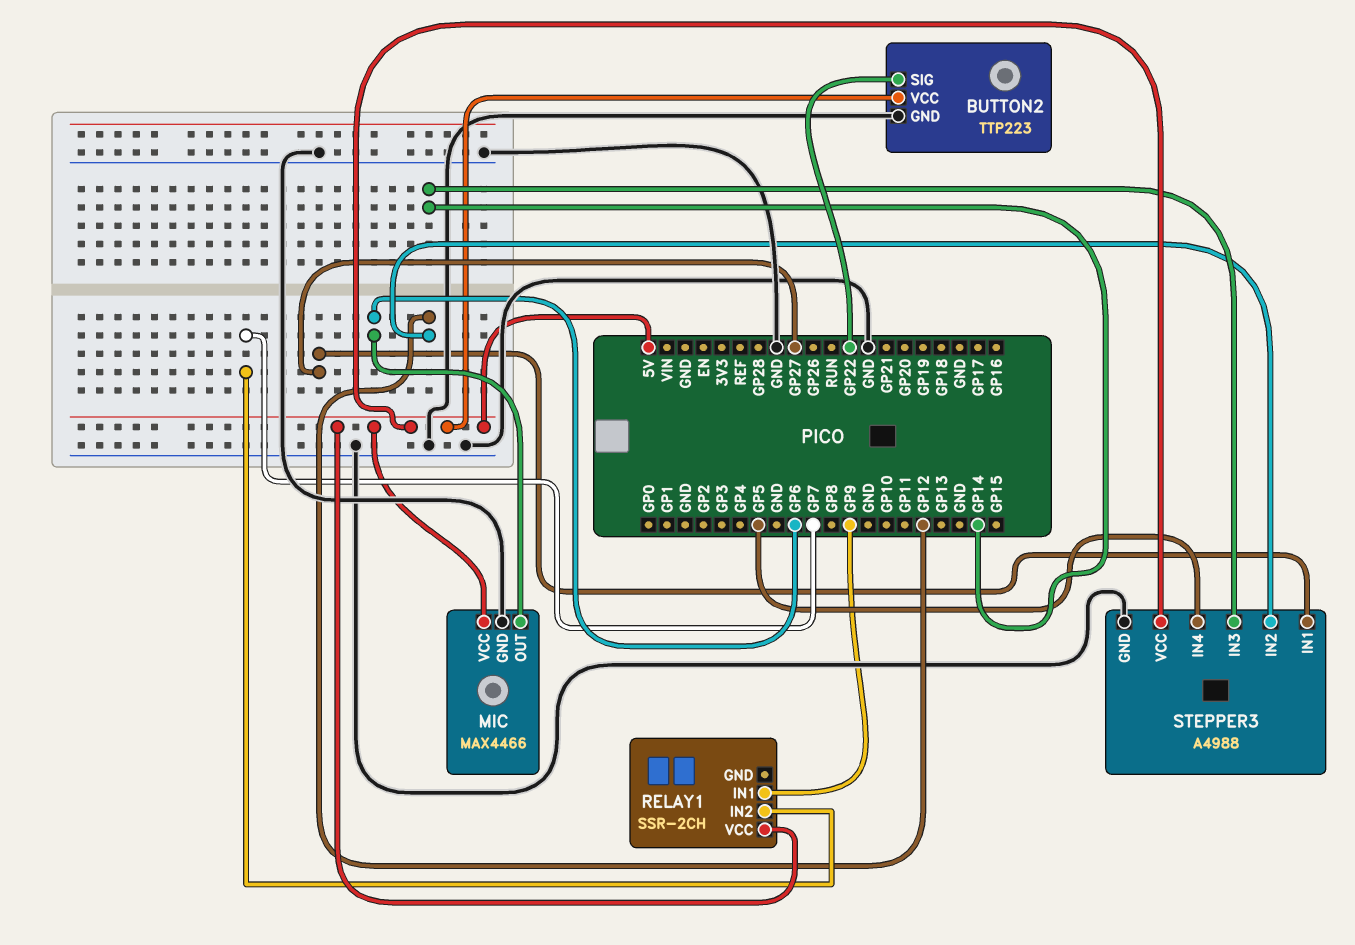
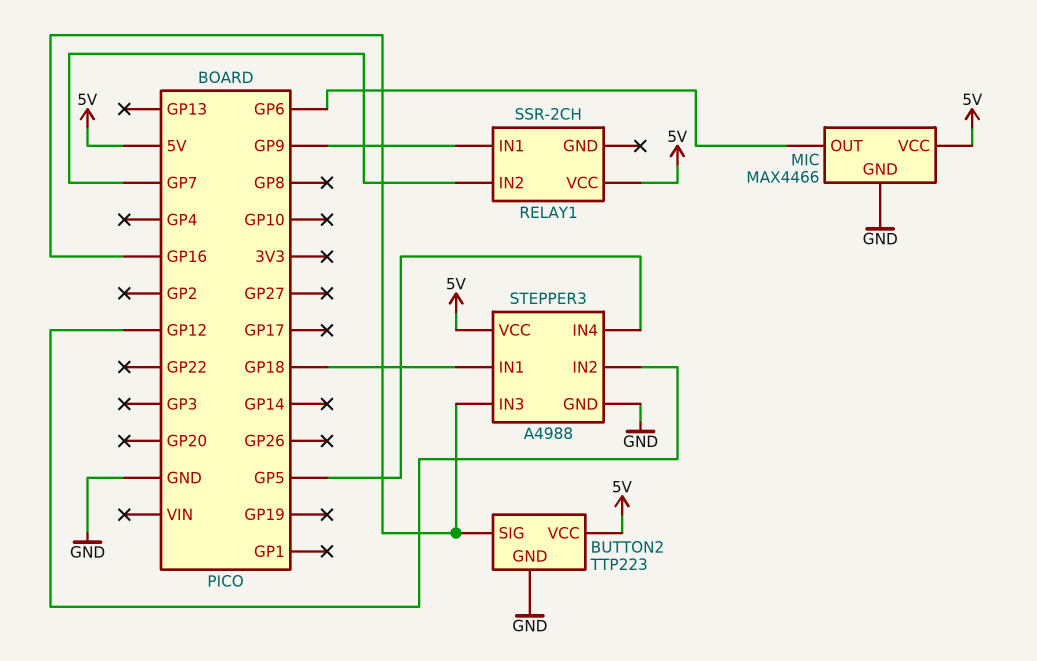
BUTTON2 pin SIG: GP22 -> GP16
STEPPER3 pin IN1: GP27 -> GP18
STEPPER3 pin IN3: GP14 -> GP16

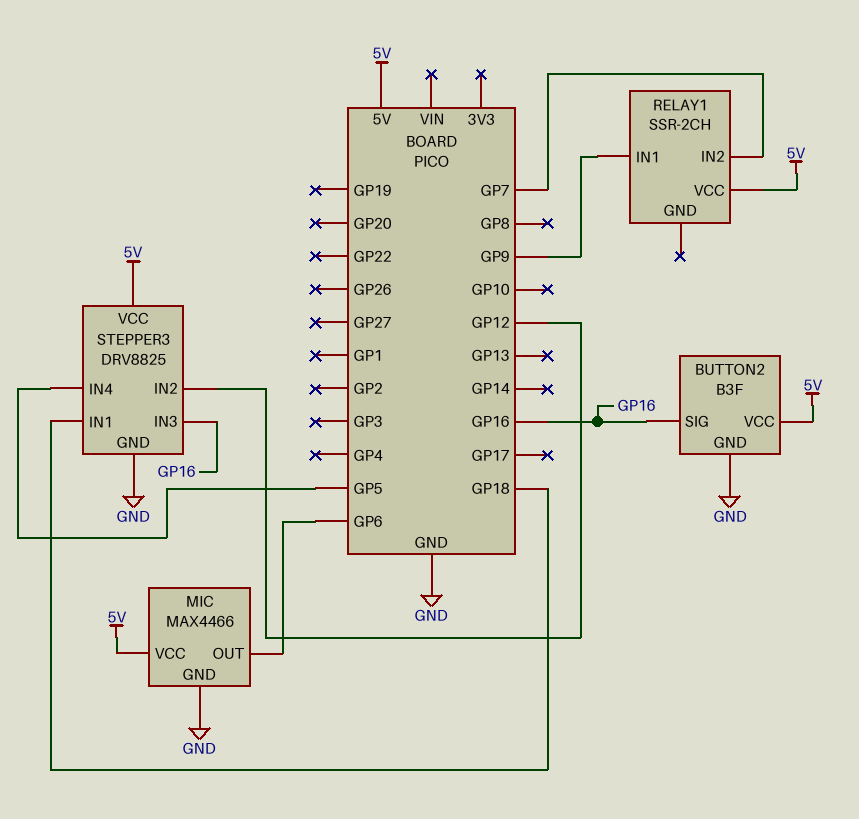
BUTTON2: TTP223 -> B3F
STEPPER3: A4988 -> DRV8825

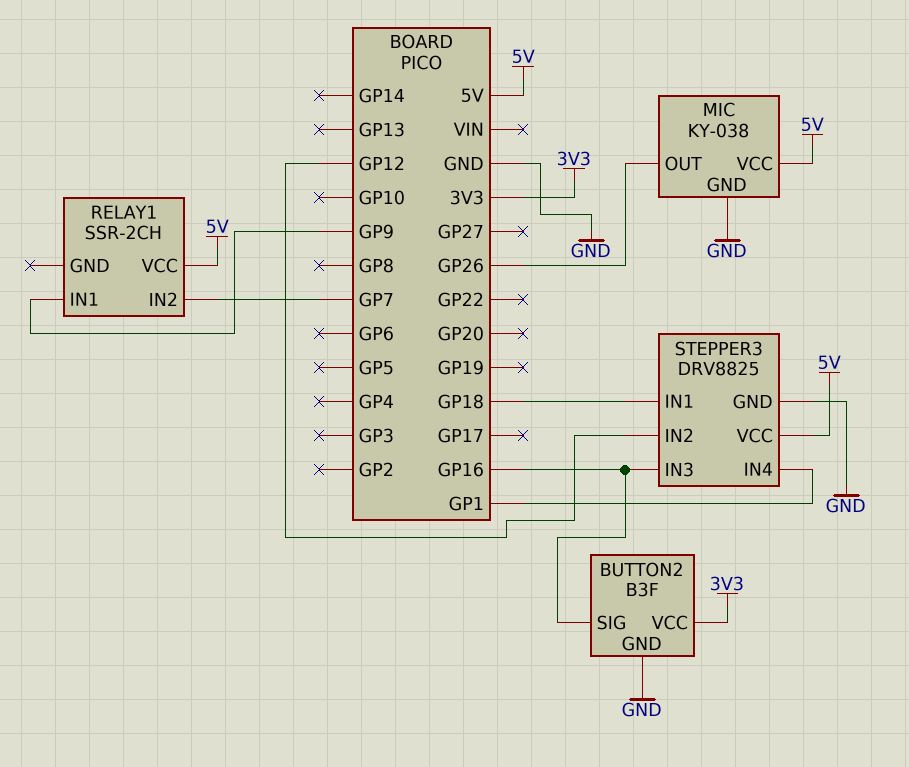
BUTTON2 pin VCC: 5V -> 3V3
MIC: MAX4466 -> KY-038
MIC pin OUT: GP6 -> GP26
STEPPER3 pin IN4: GP5 -> GP1

